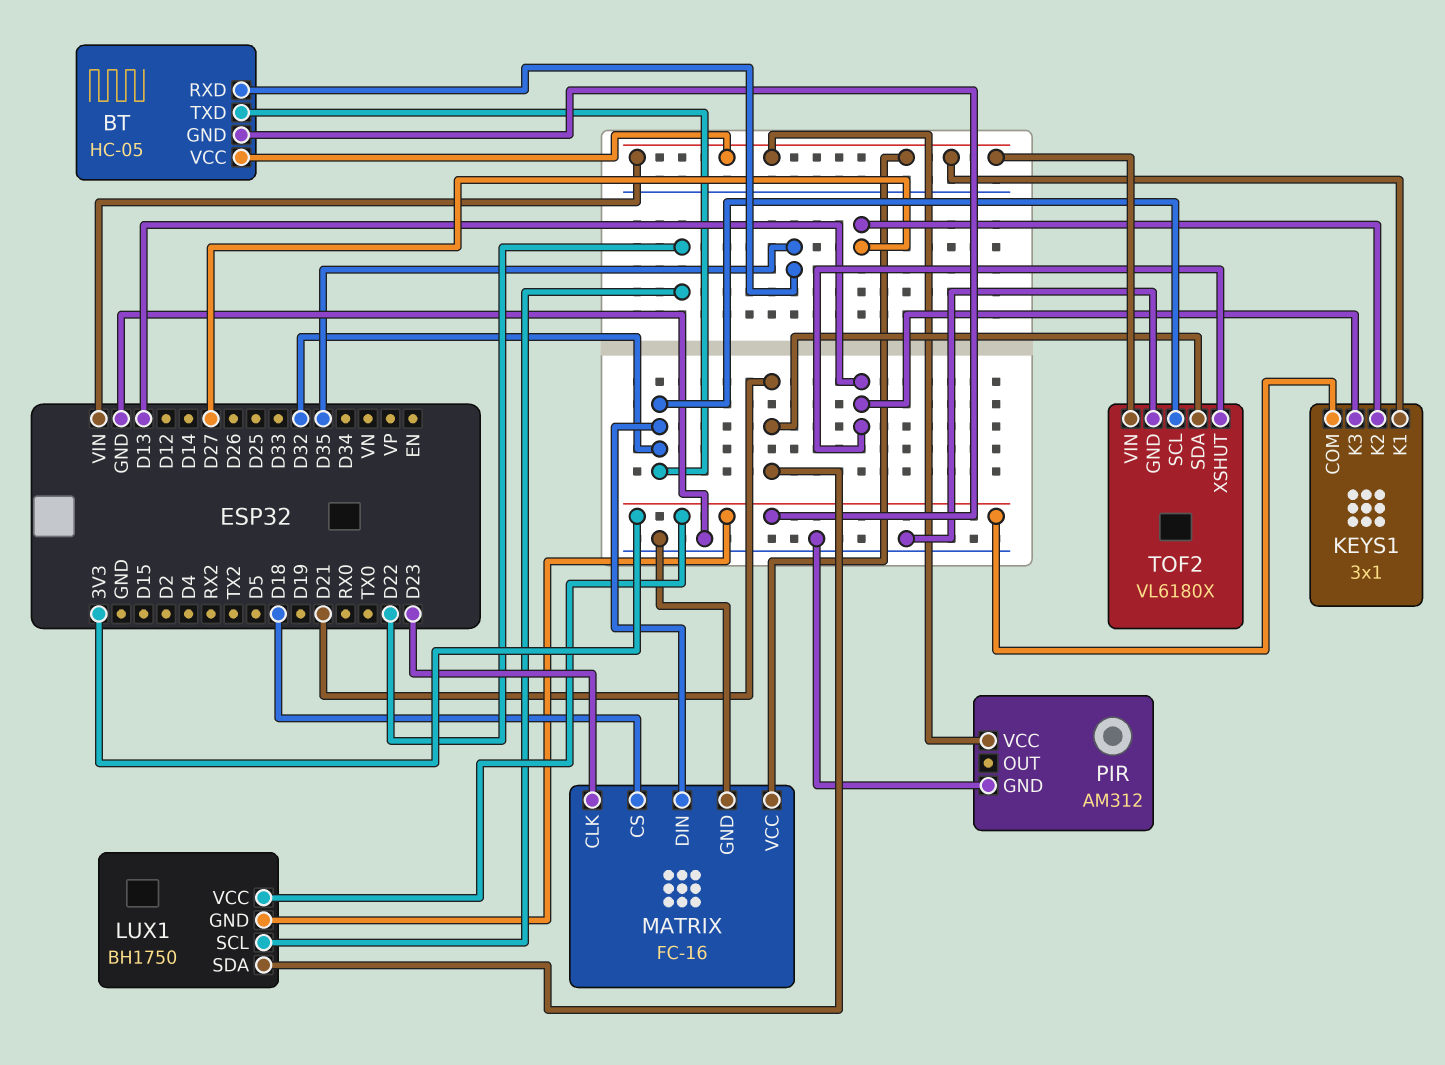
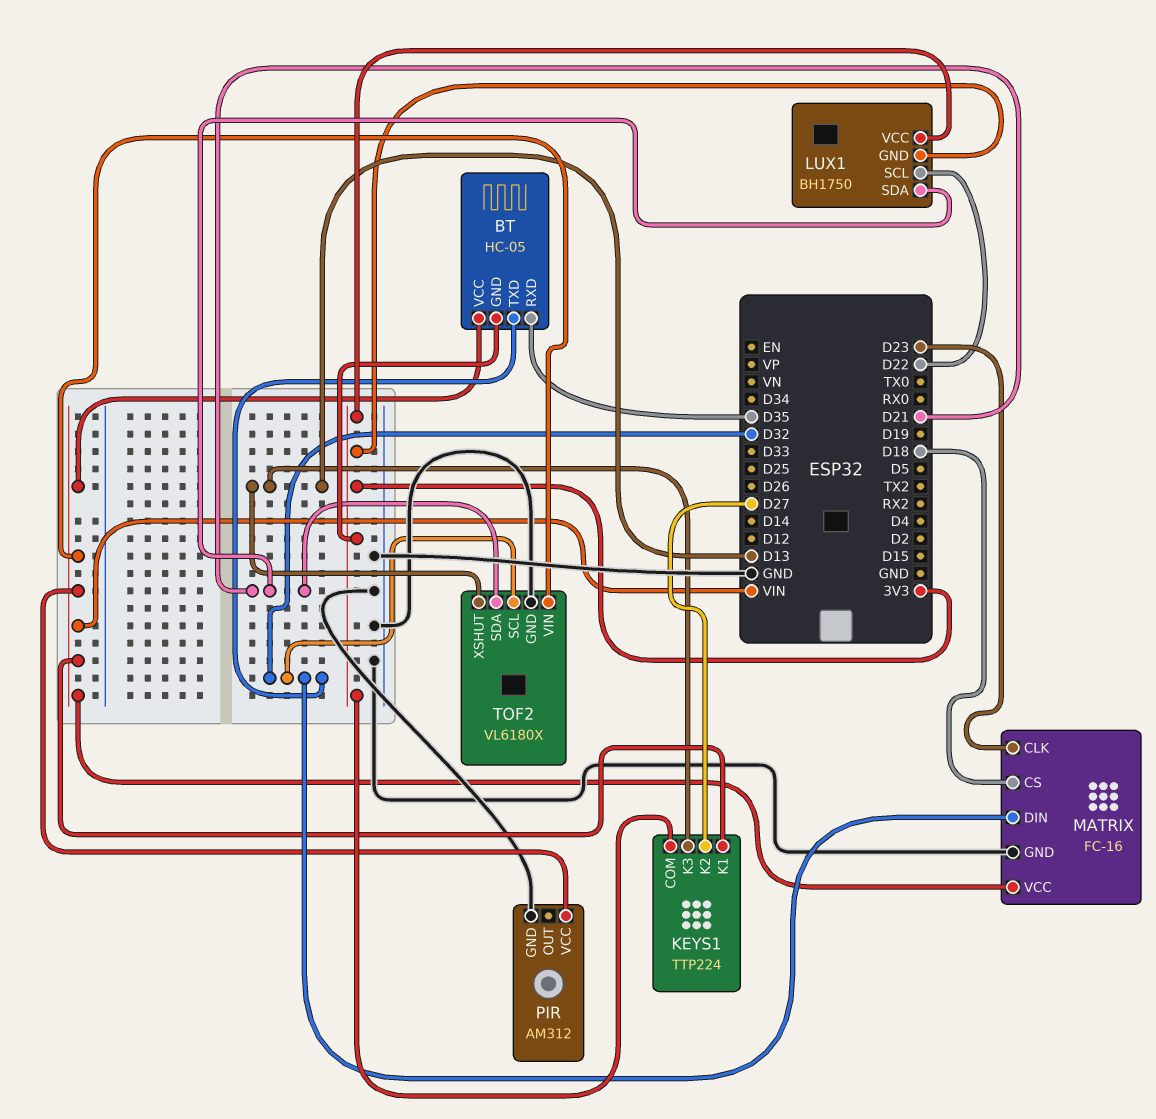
KEYS1: 3x1 -> TTP224

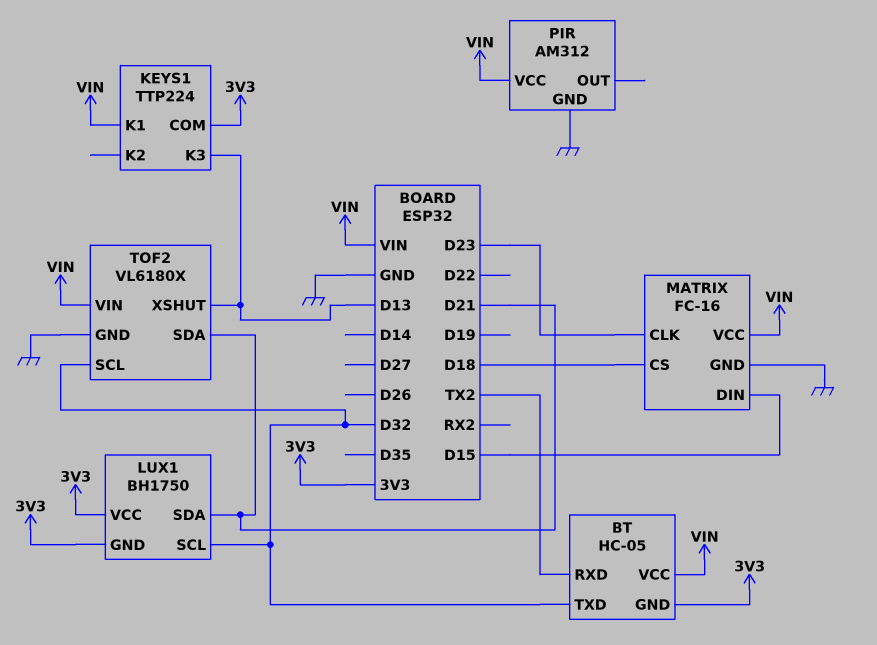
BT pin RXD: D35 -> TX2
KEYS1 pin K2: D27 -> none
LUX1 pin SCL: D22 -> D32
MATRIX pin DIN: D32 -> D15

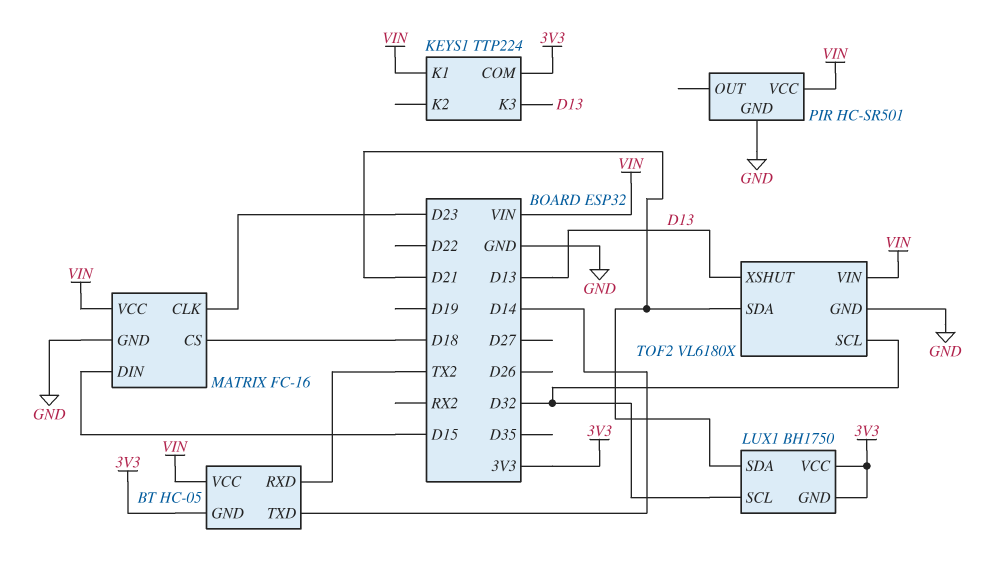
BT pin TXD: D32 -> D14
PIR: AM312 -> HC-SR501

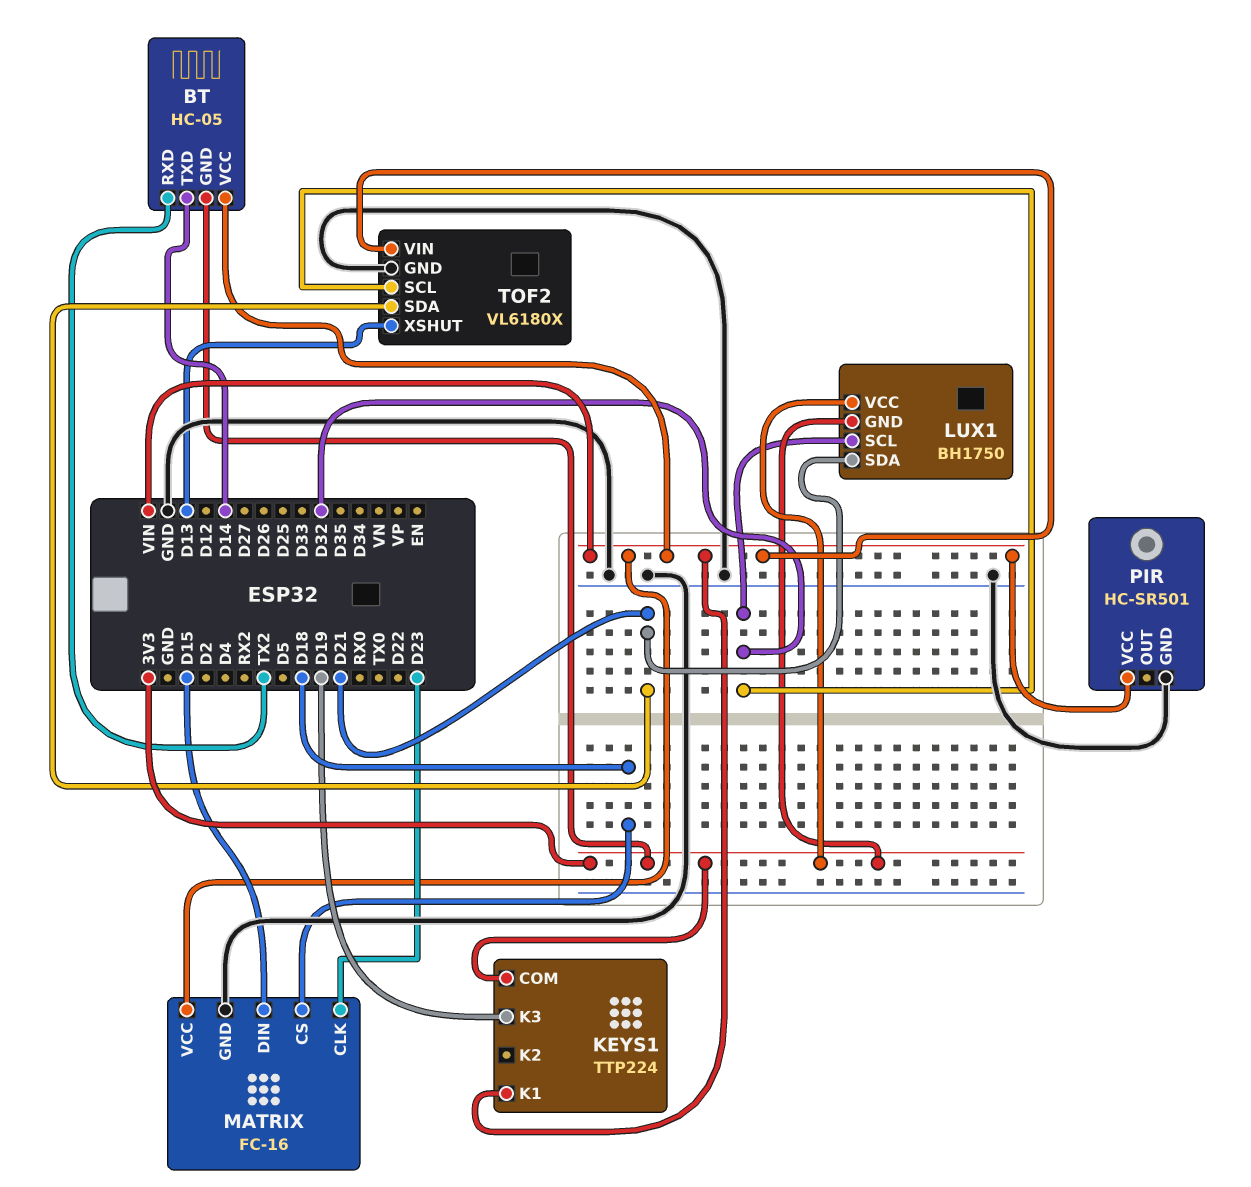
KEYS1 pin K3: D13 -> D19

